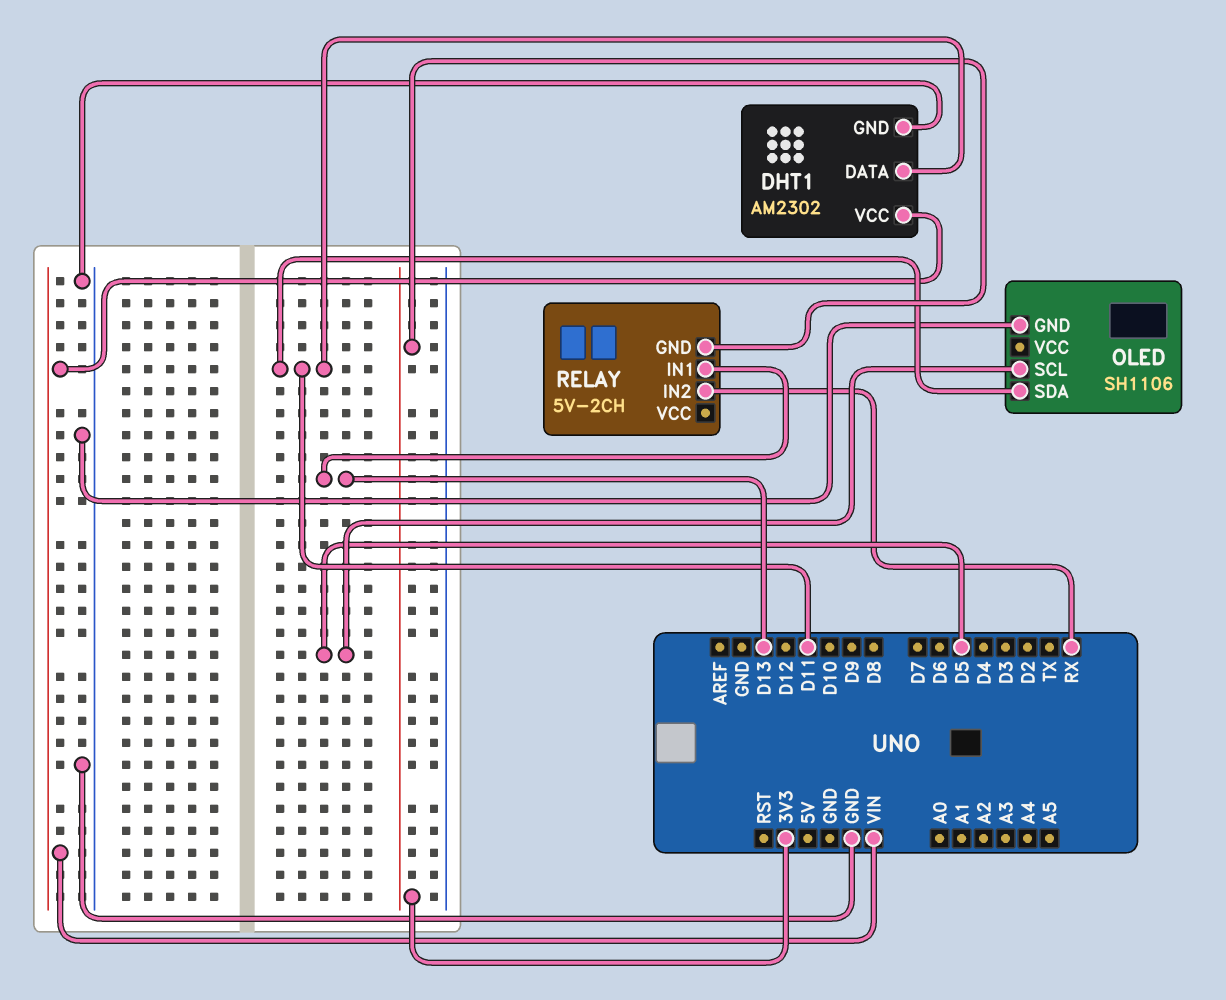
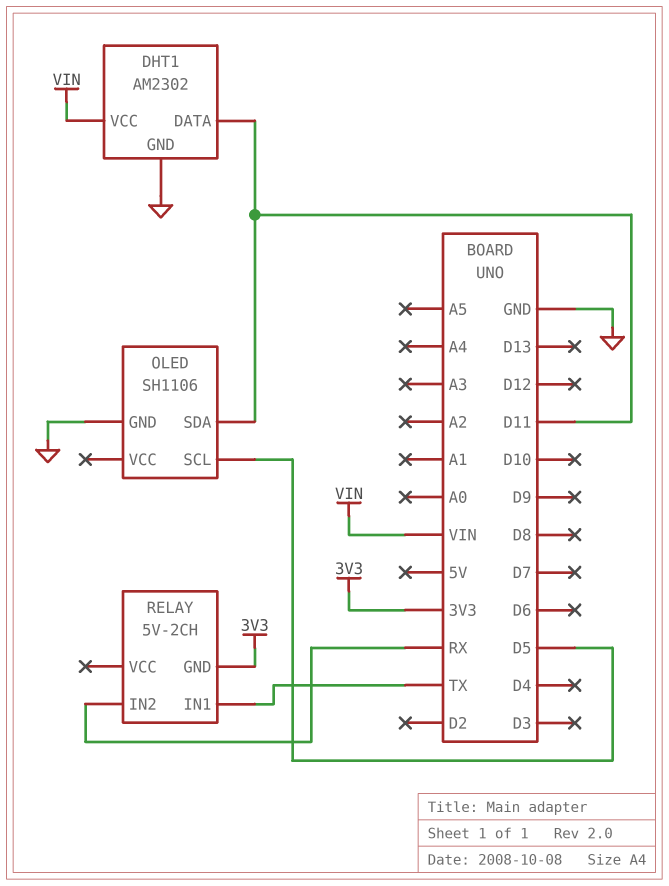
RELAY pin IN1: D13 -> TX

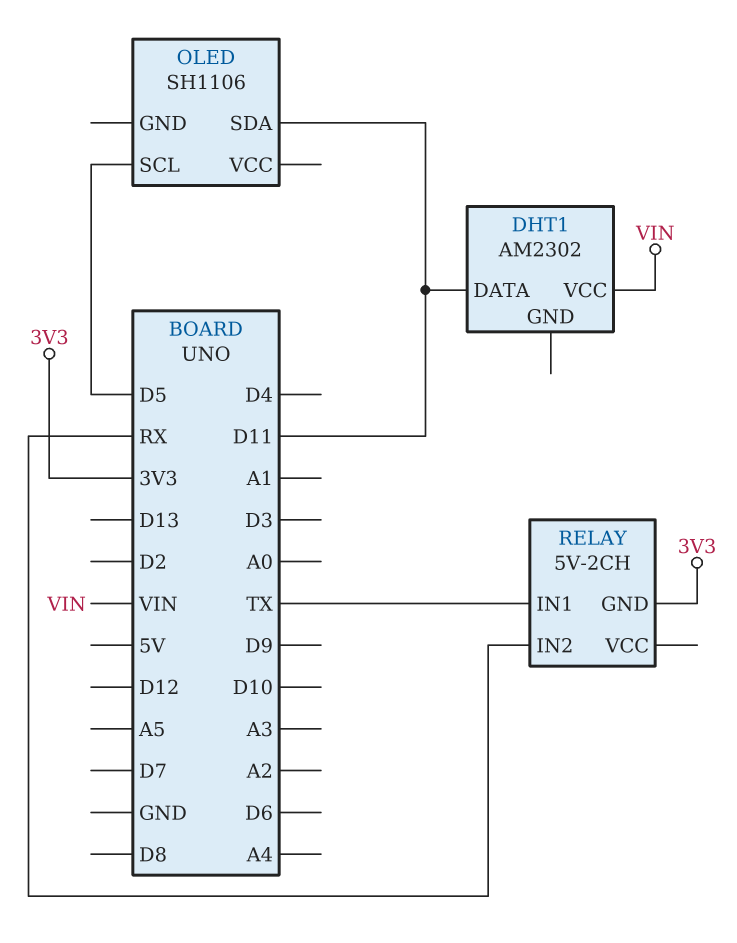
DHT1 pin GND: GND -> none
OLED pin GND: GND -> none

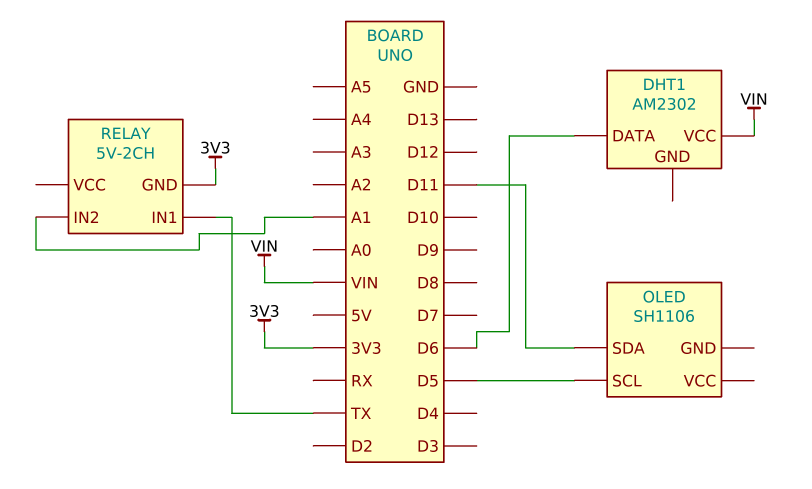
DHT1 pin DATA: D11 -> D6
RELAY pin IN2: RX -> A1

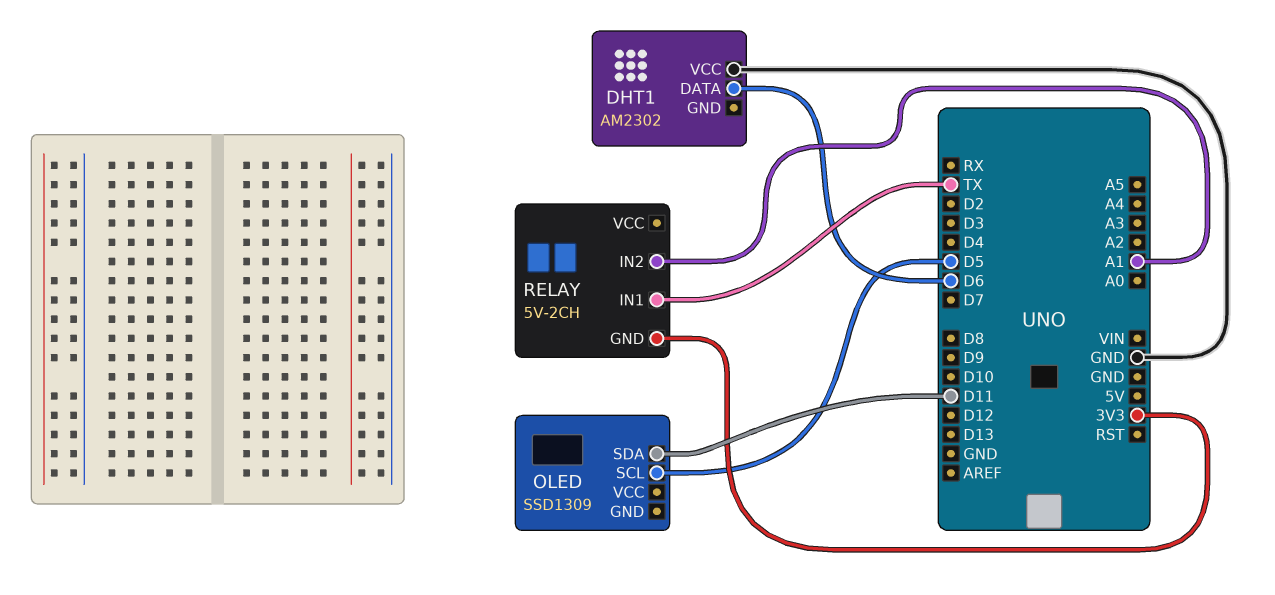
DHT1 pin VCC: VIN -> GND
OLED: SH1106 -> SSD1309

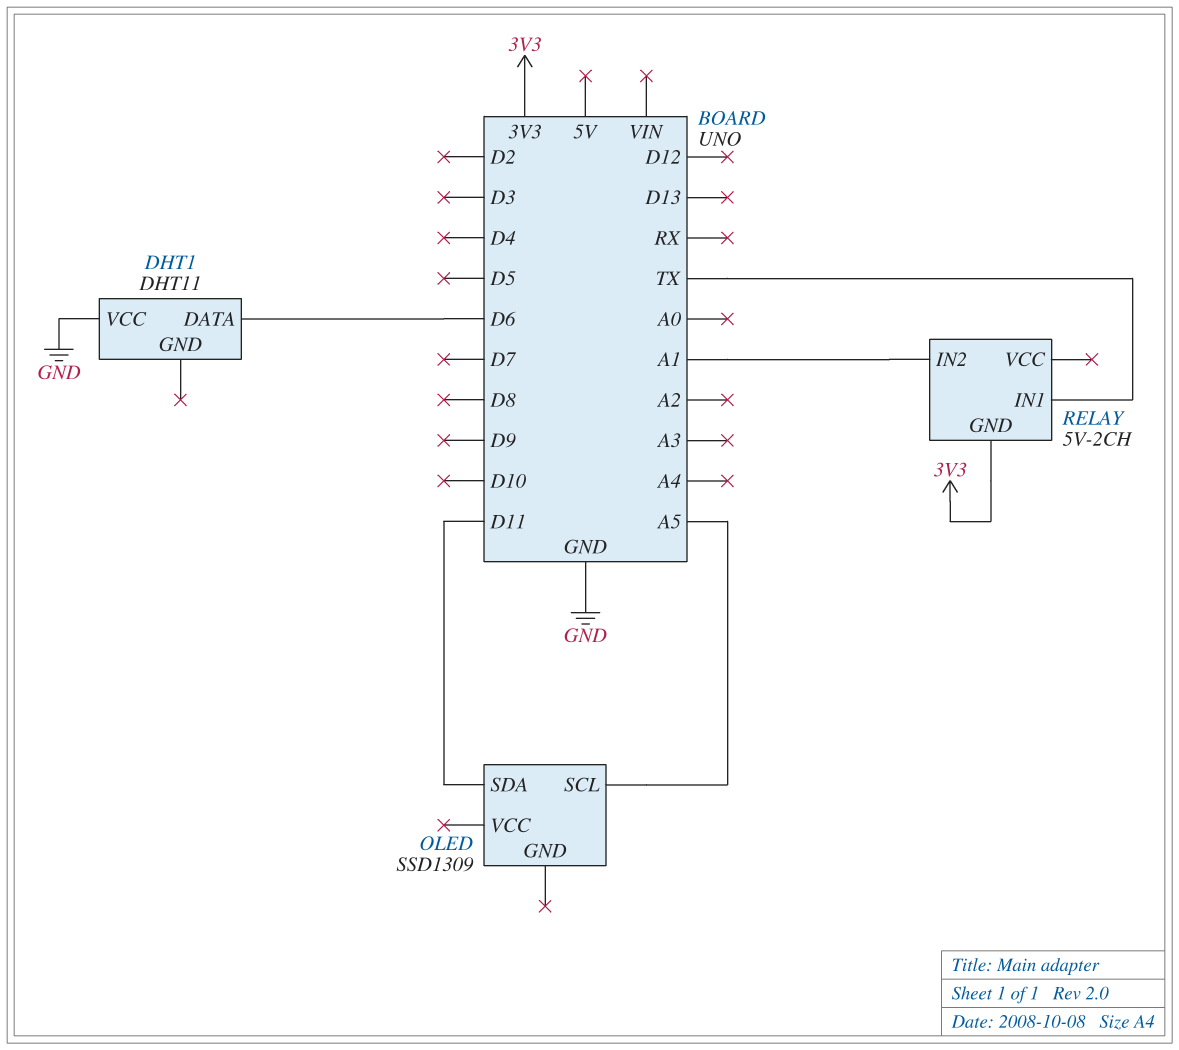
DHT1: AM2302 -> DHT11
OLED pin SCL: D5 -> A5

